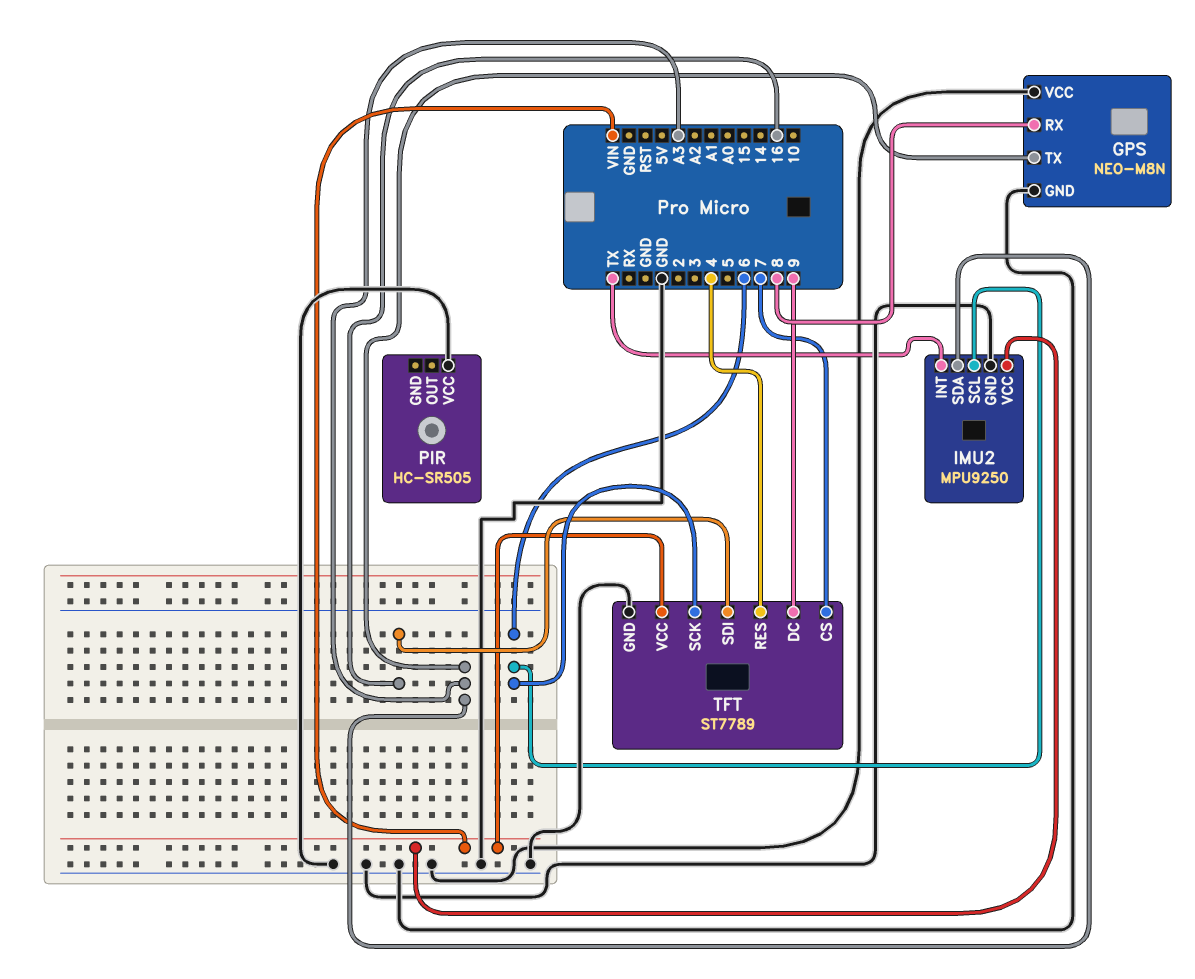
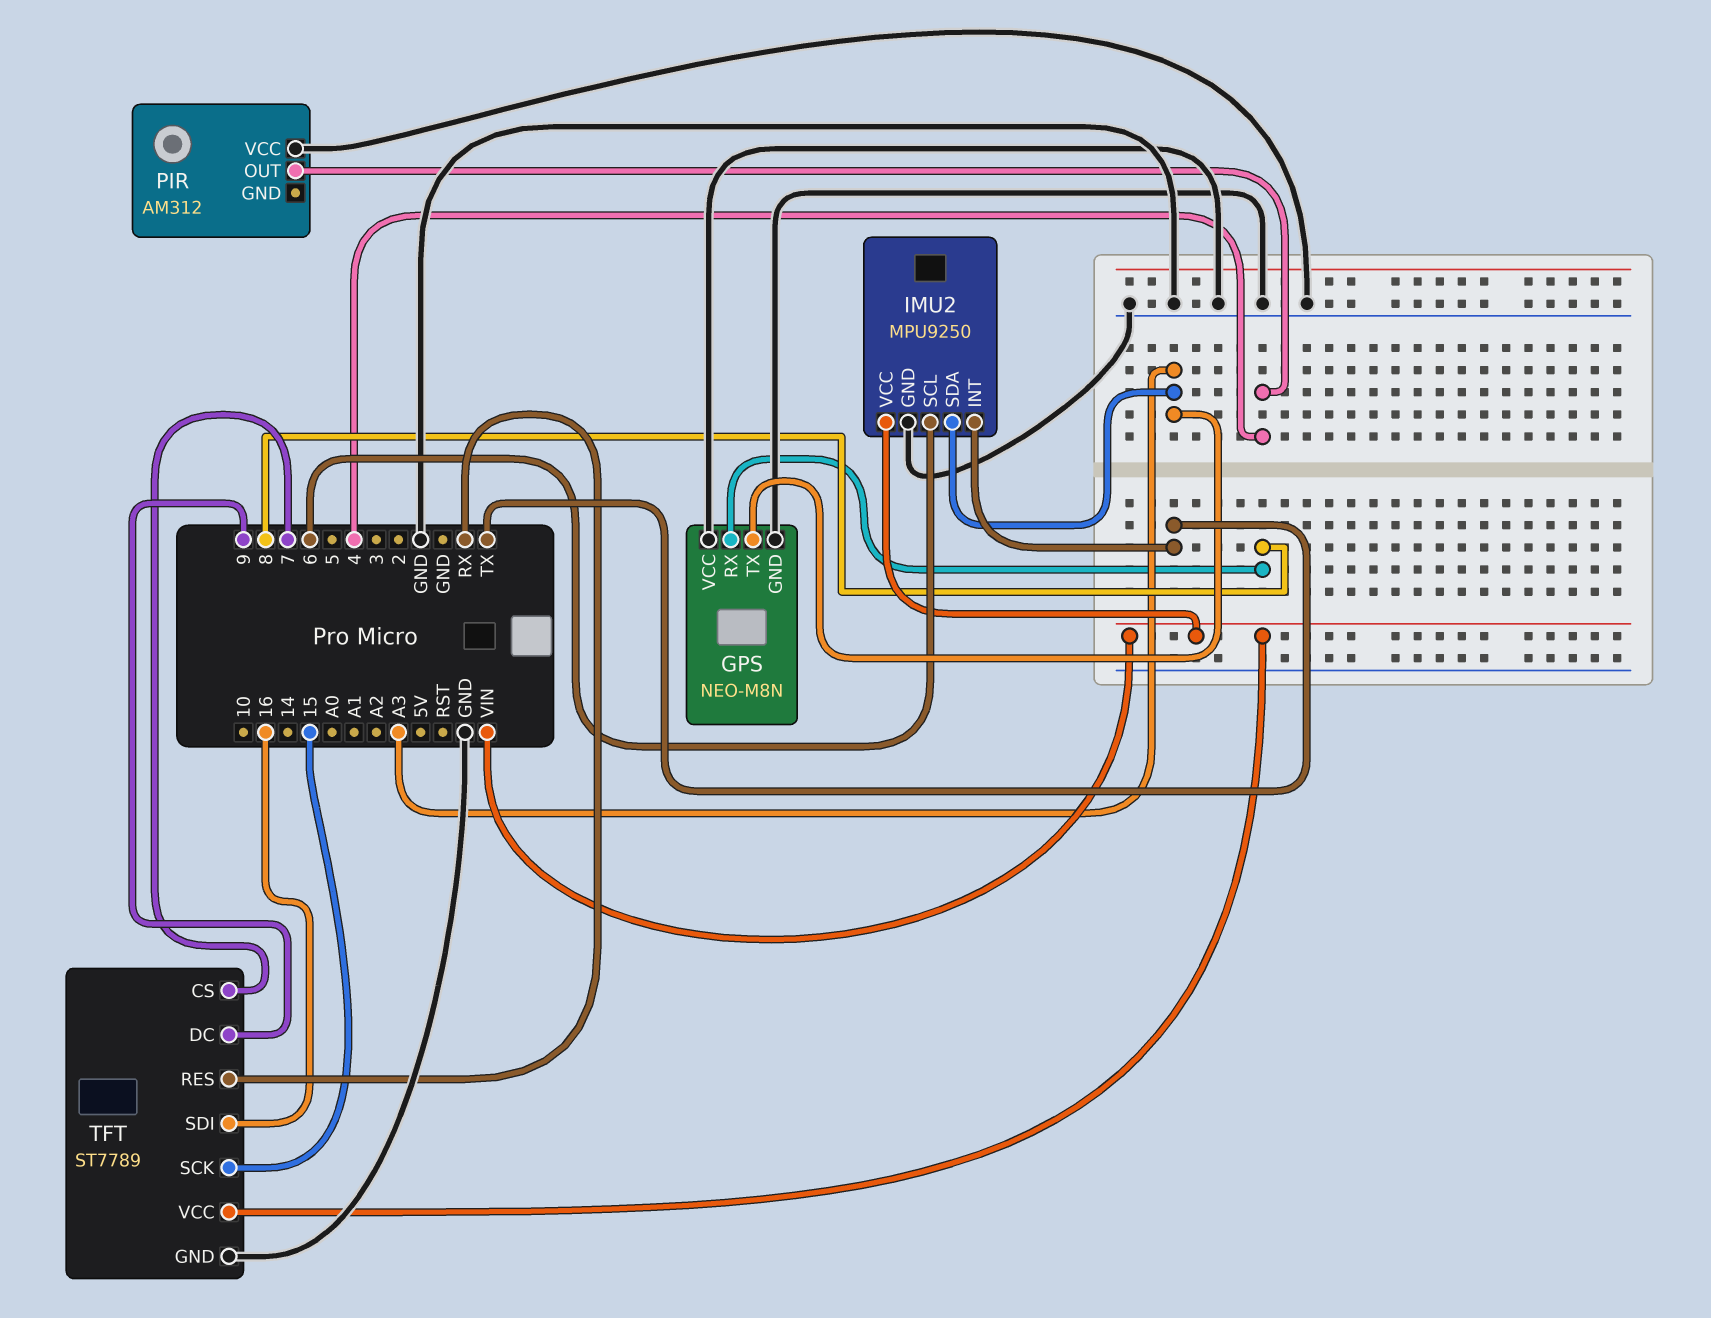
PIR: HC-SR505 -> AM312
PIR pin OUT: none -> 4
TFT pin RES: 4 -> RX
TFT pin SCK: 6 -> 15

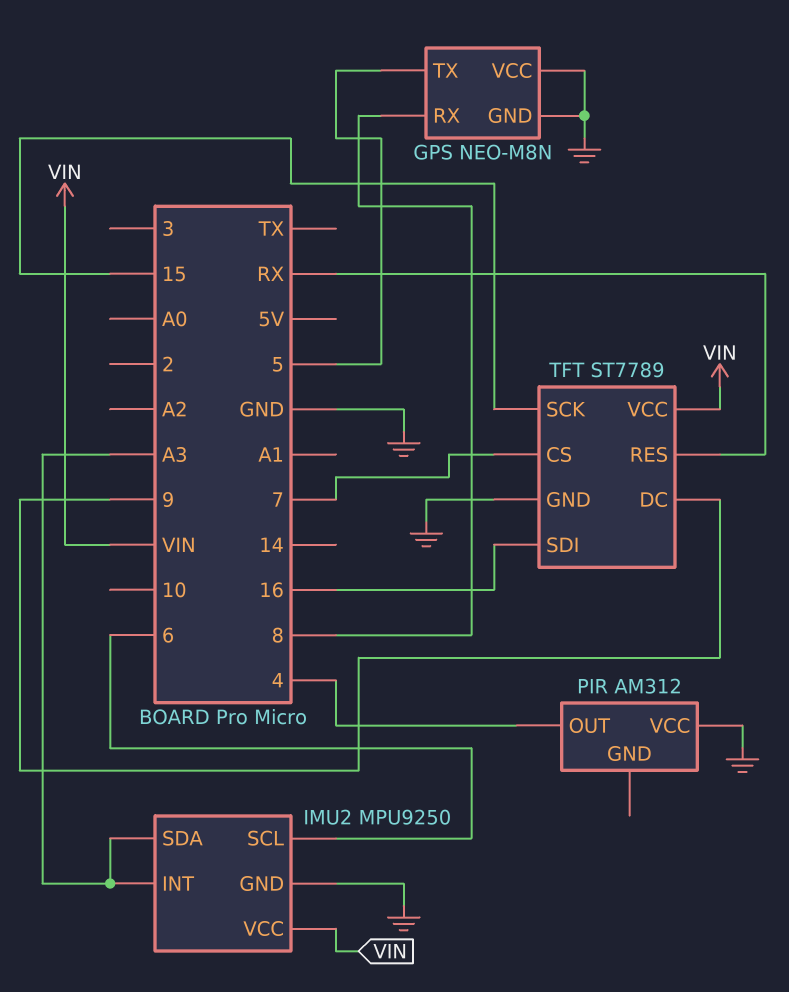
GPS pin TX: A3 -> 5
IMU2 pin INT: TX -> A3

